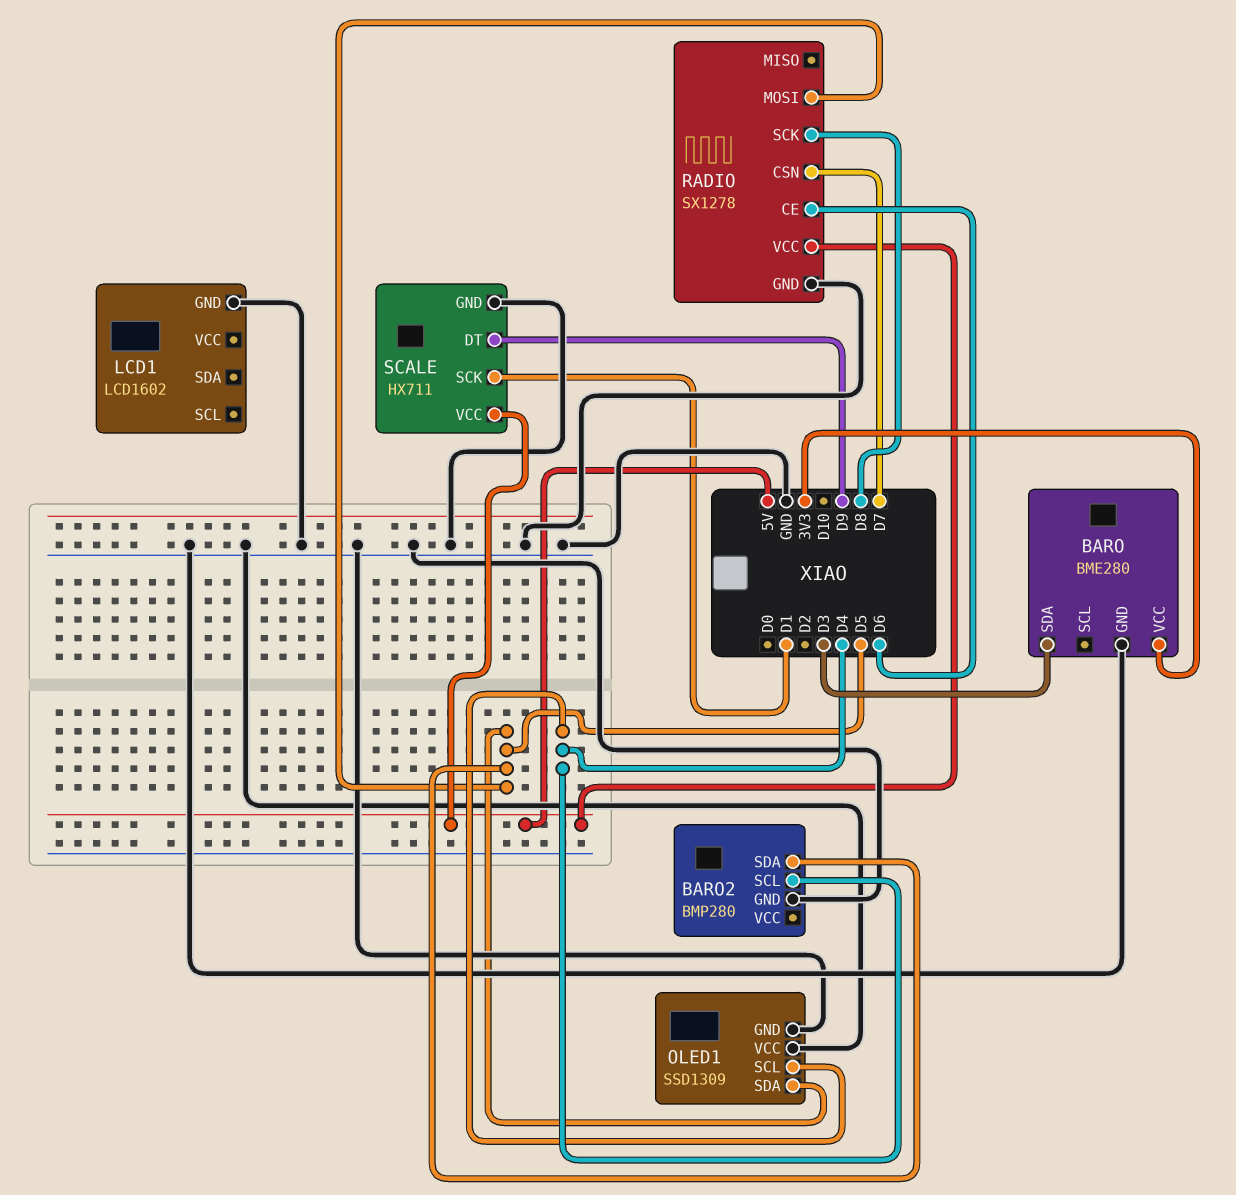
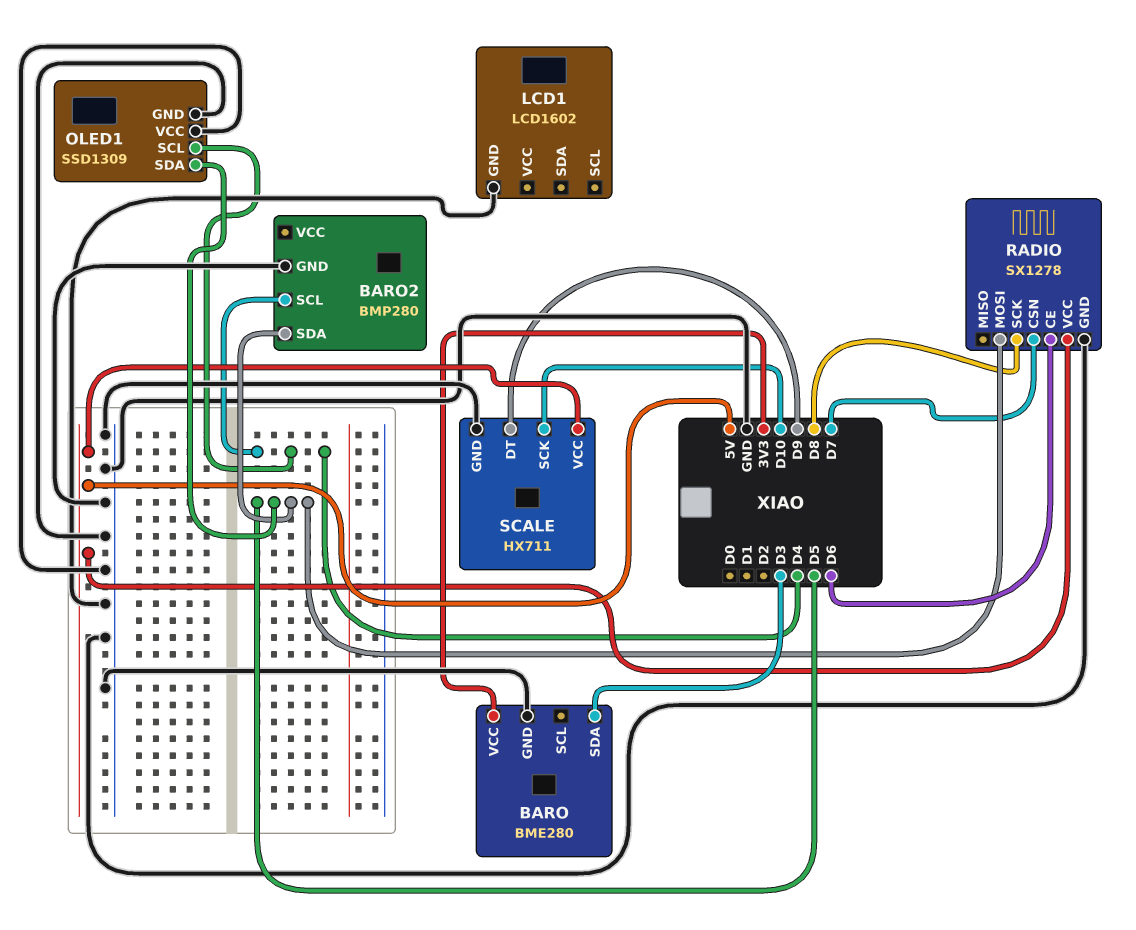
SCALE pin SCK: D1 -> D10

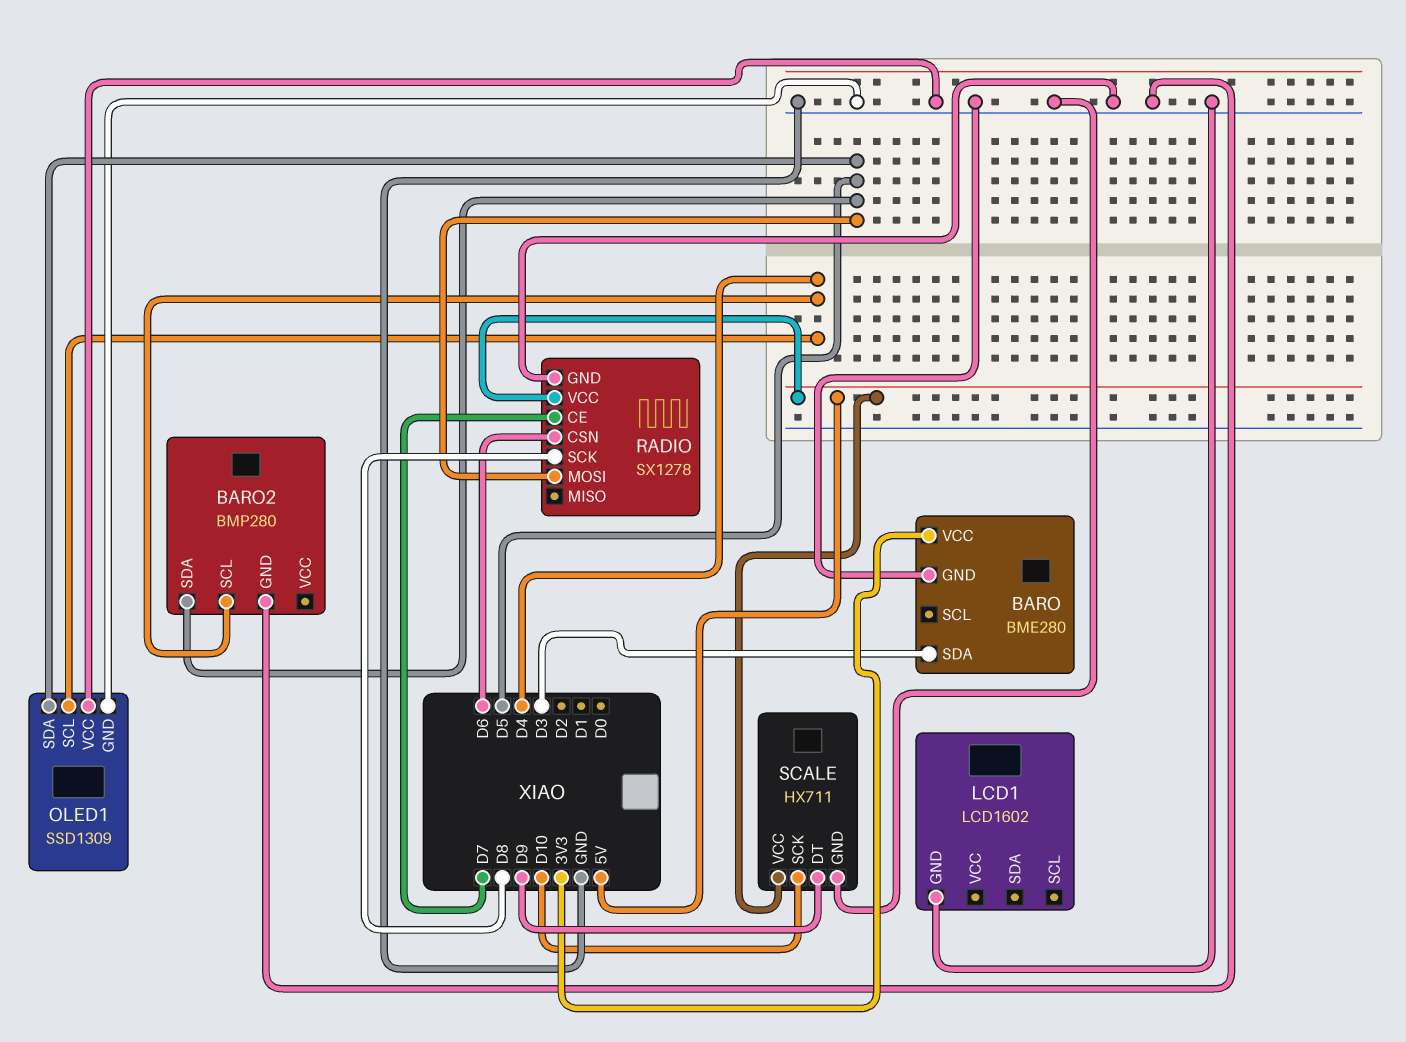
RADIO pin CE: D6 -> D7
RADIO pin CSN: D7 -> D6

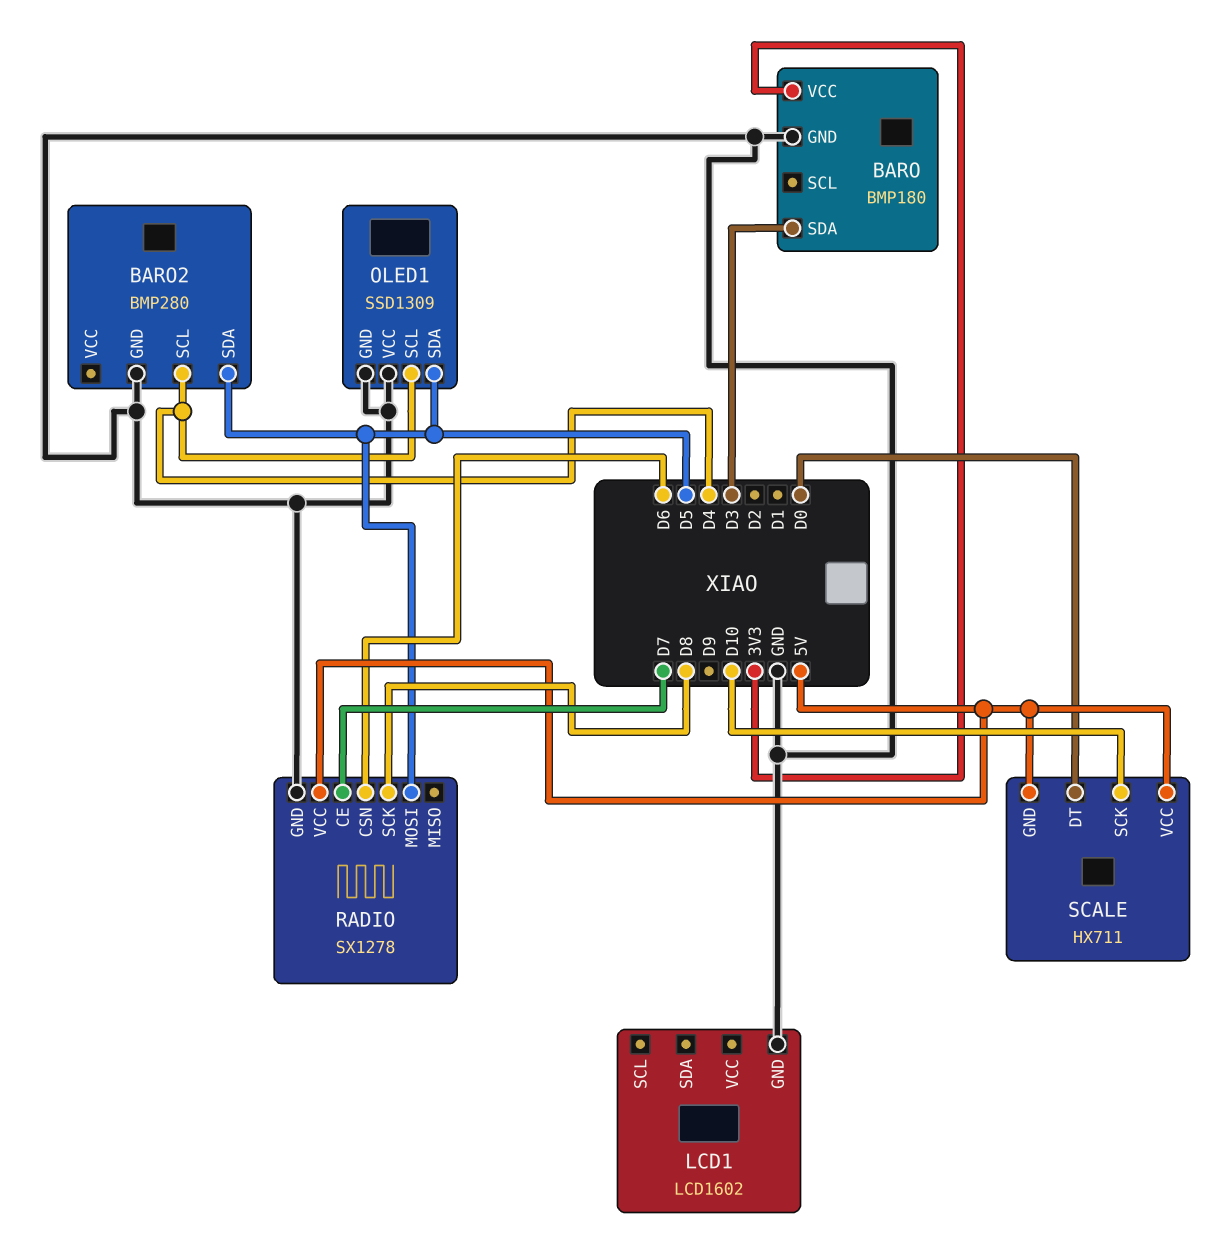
BARO: BME280 -> BMP180
SCALE pin DT: D9 -> D0
SCALE pin GND: GND -> 5V

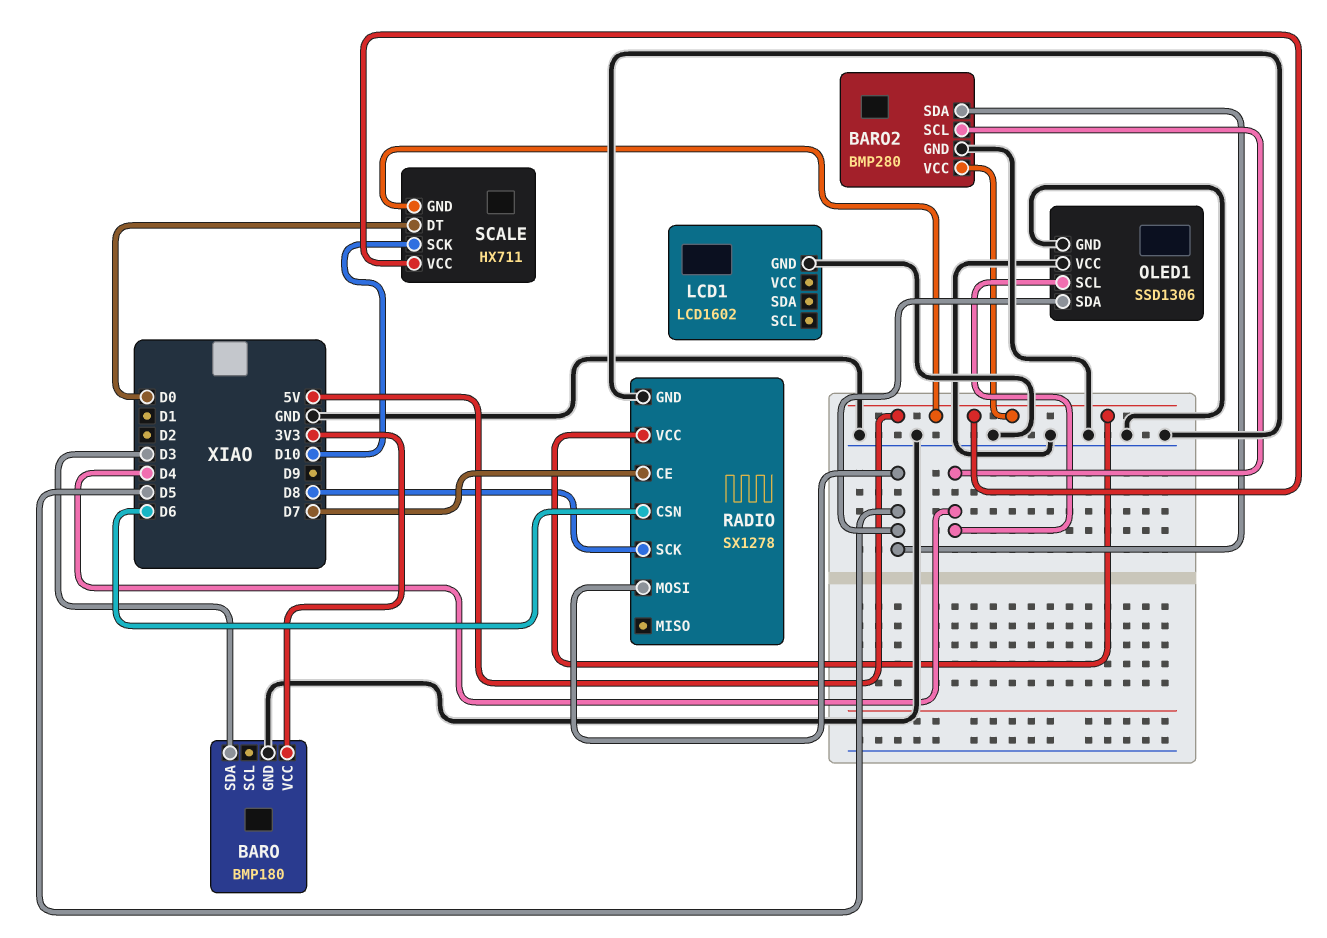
BARO2 pin VCC: none -> 5V
OLED1: SSD1309 -> SSD1306

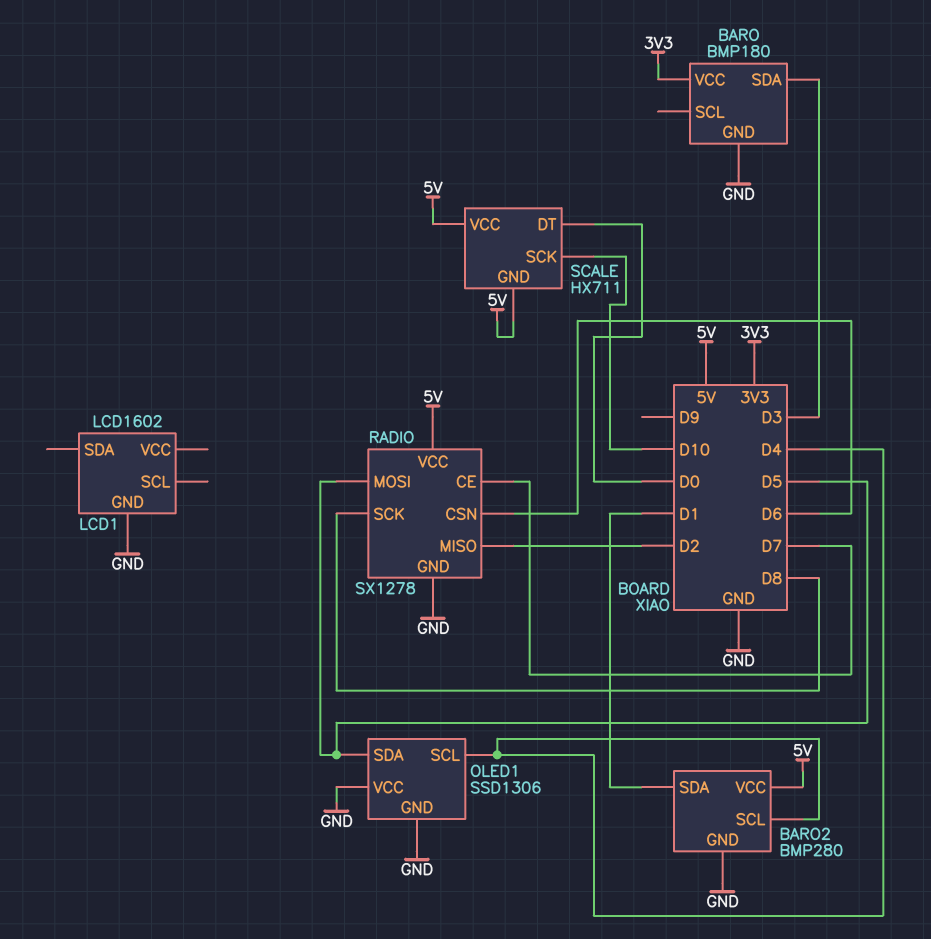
BARO2 pin SDA: D5 -> D1
RADIO pin MISO: none -> D2

